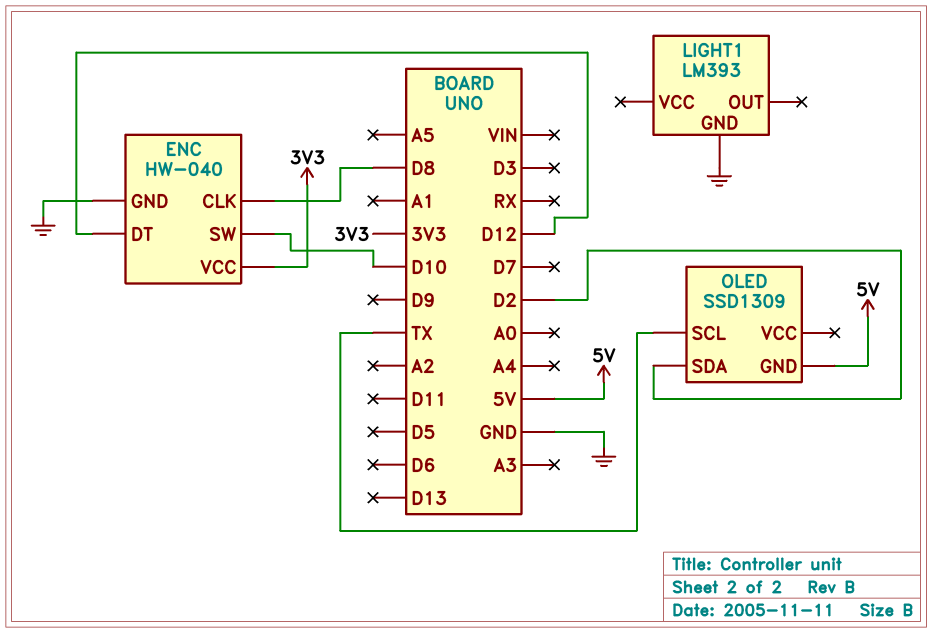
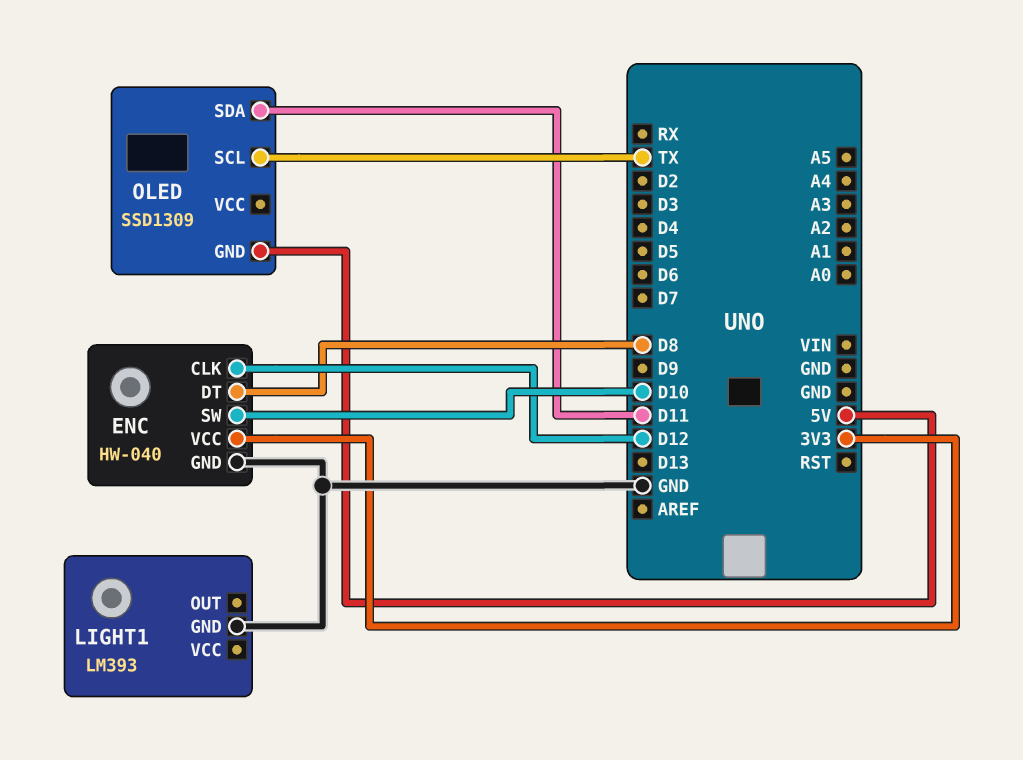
ENC pin CLK: D8 -> D12
ENC pin DT: D12 -> D8
OLED pin SDA: D2 -> D11

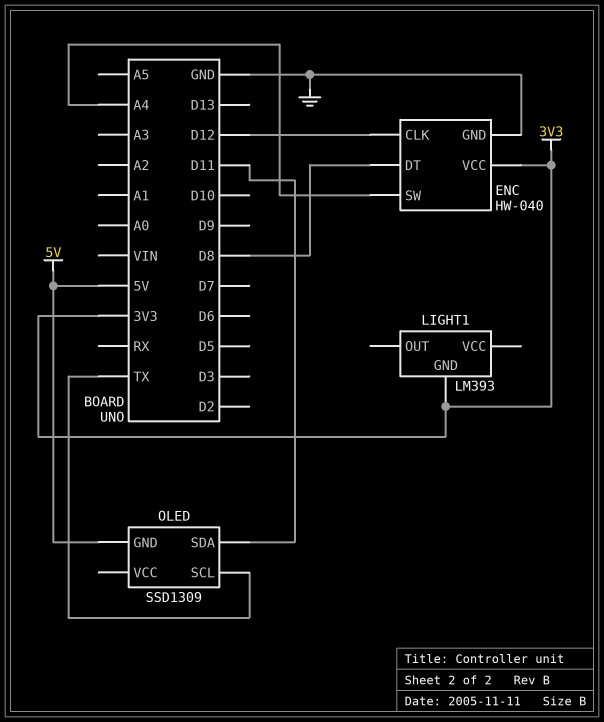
ENC pin SW: D10 -> A4
LIGHT1 pin GND: GND -> 3V3

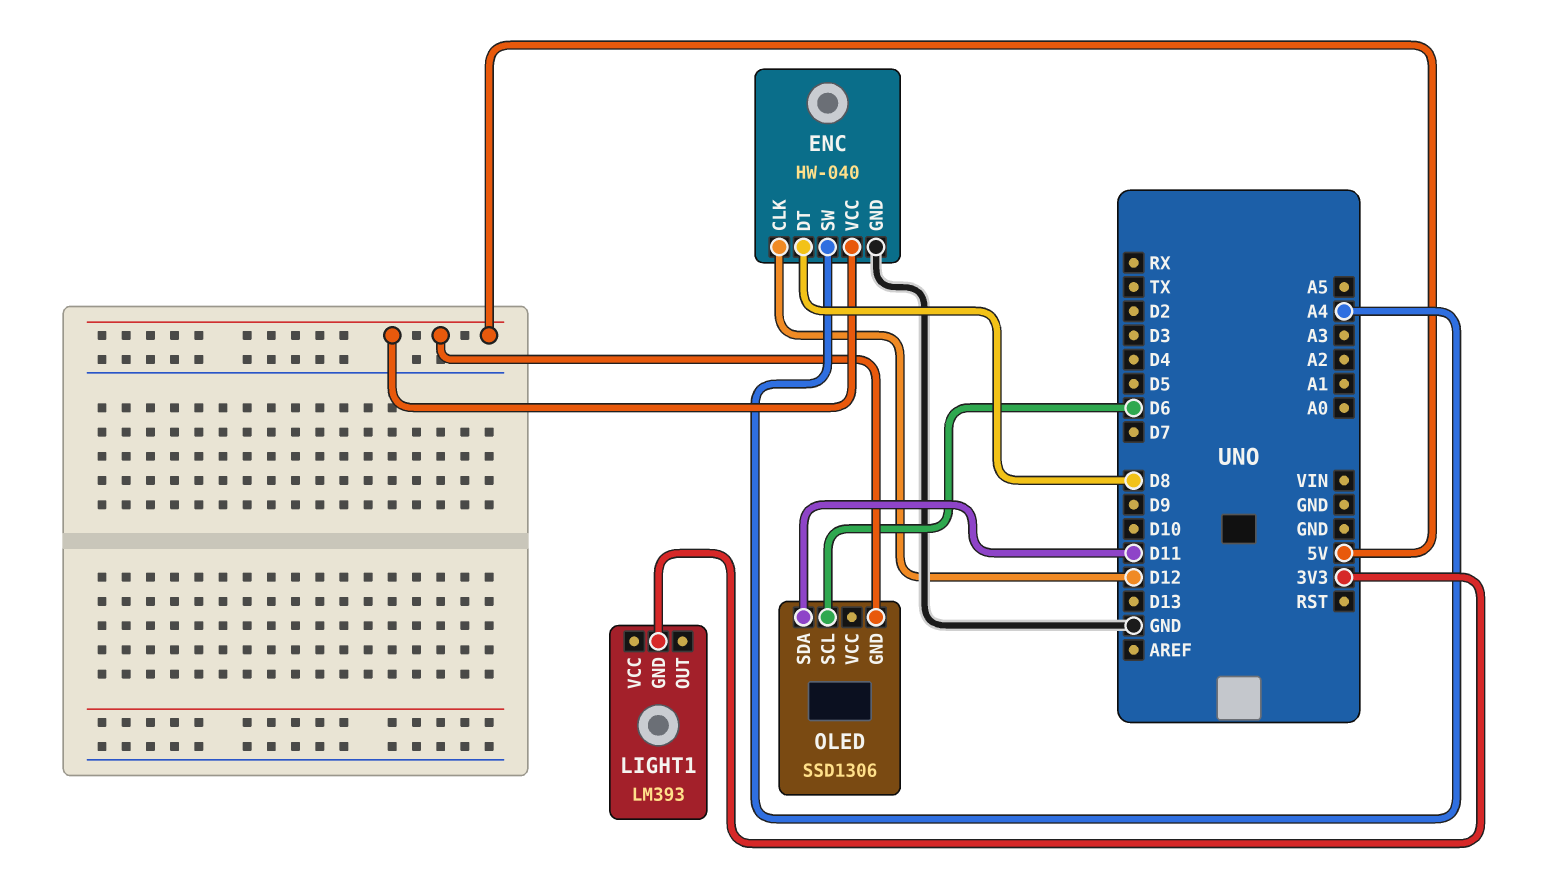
ENC pin VCC: 3V3 -> 5V
OLED: SSD1309 -> SSD1306
OLED pin SCL: TX -> D6

